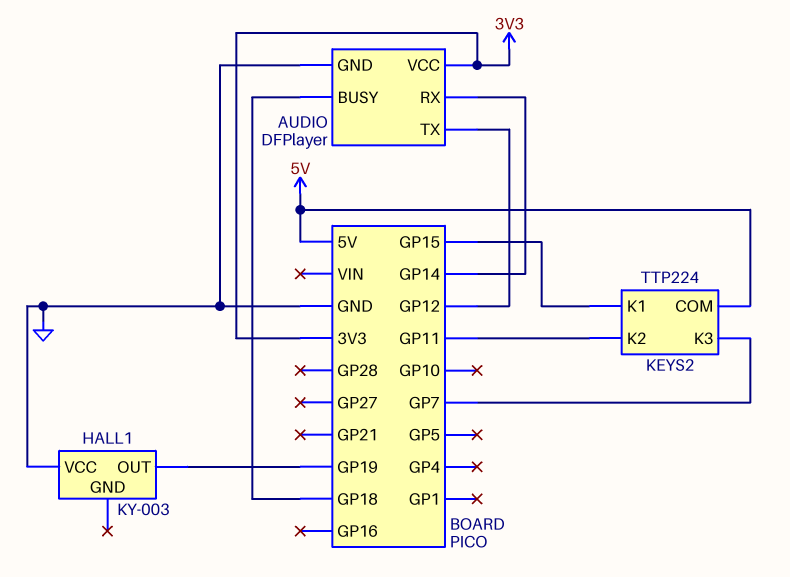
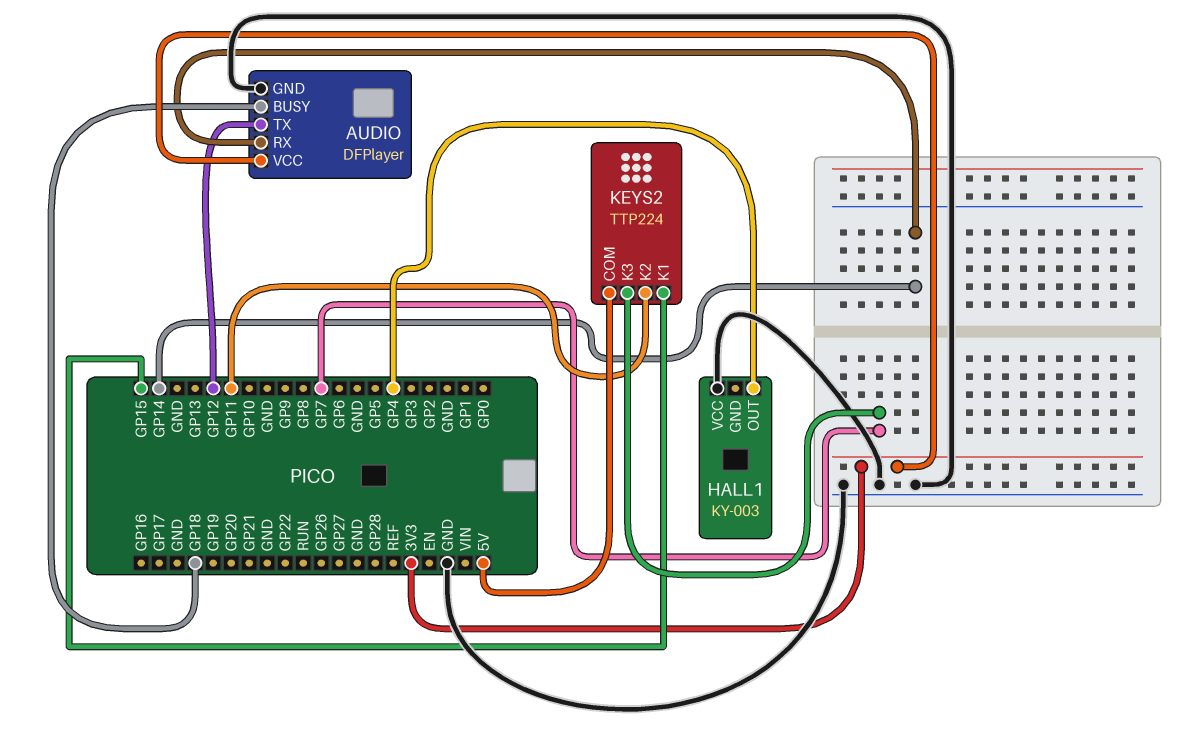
HALL1 pin OUT: GP19 -> GP4

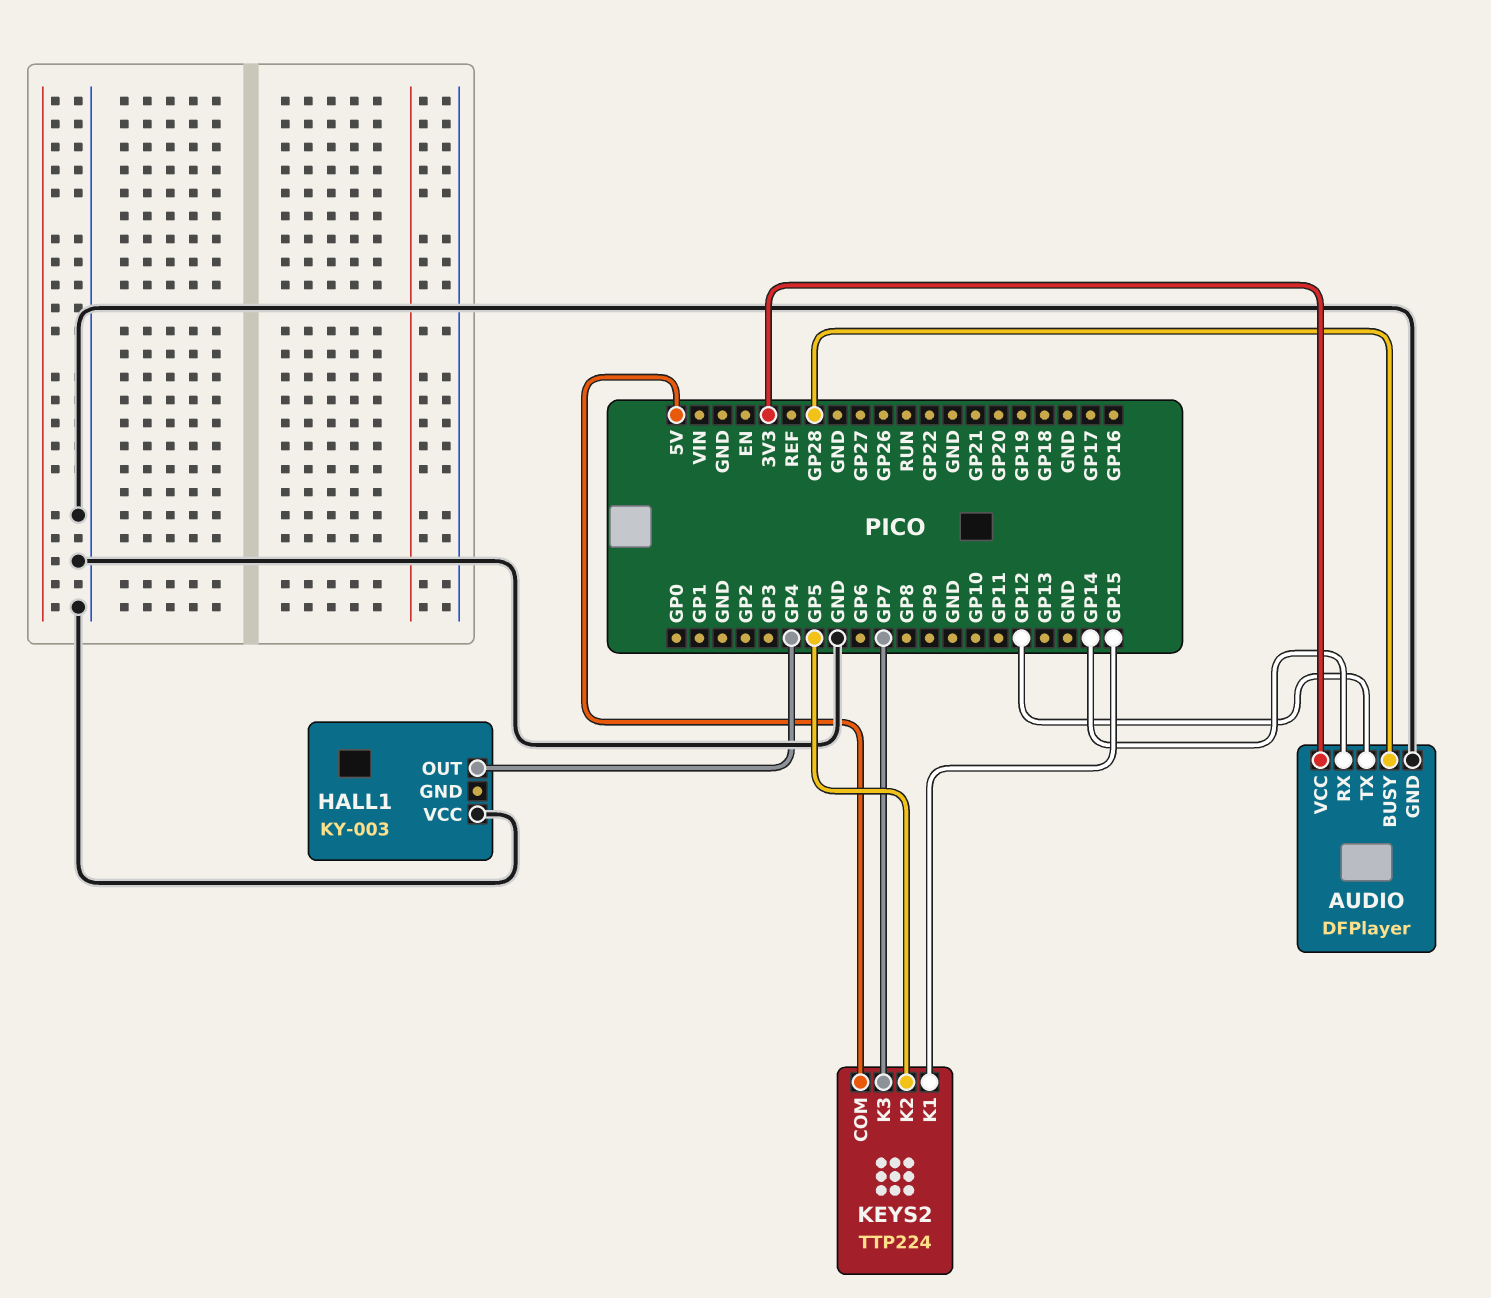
AUDIO pin BUSY: GP18 -> GP28
KEYS2 pin K2: GP11 -> GP5

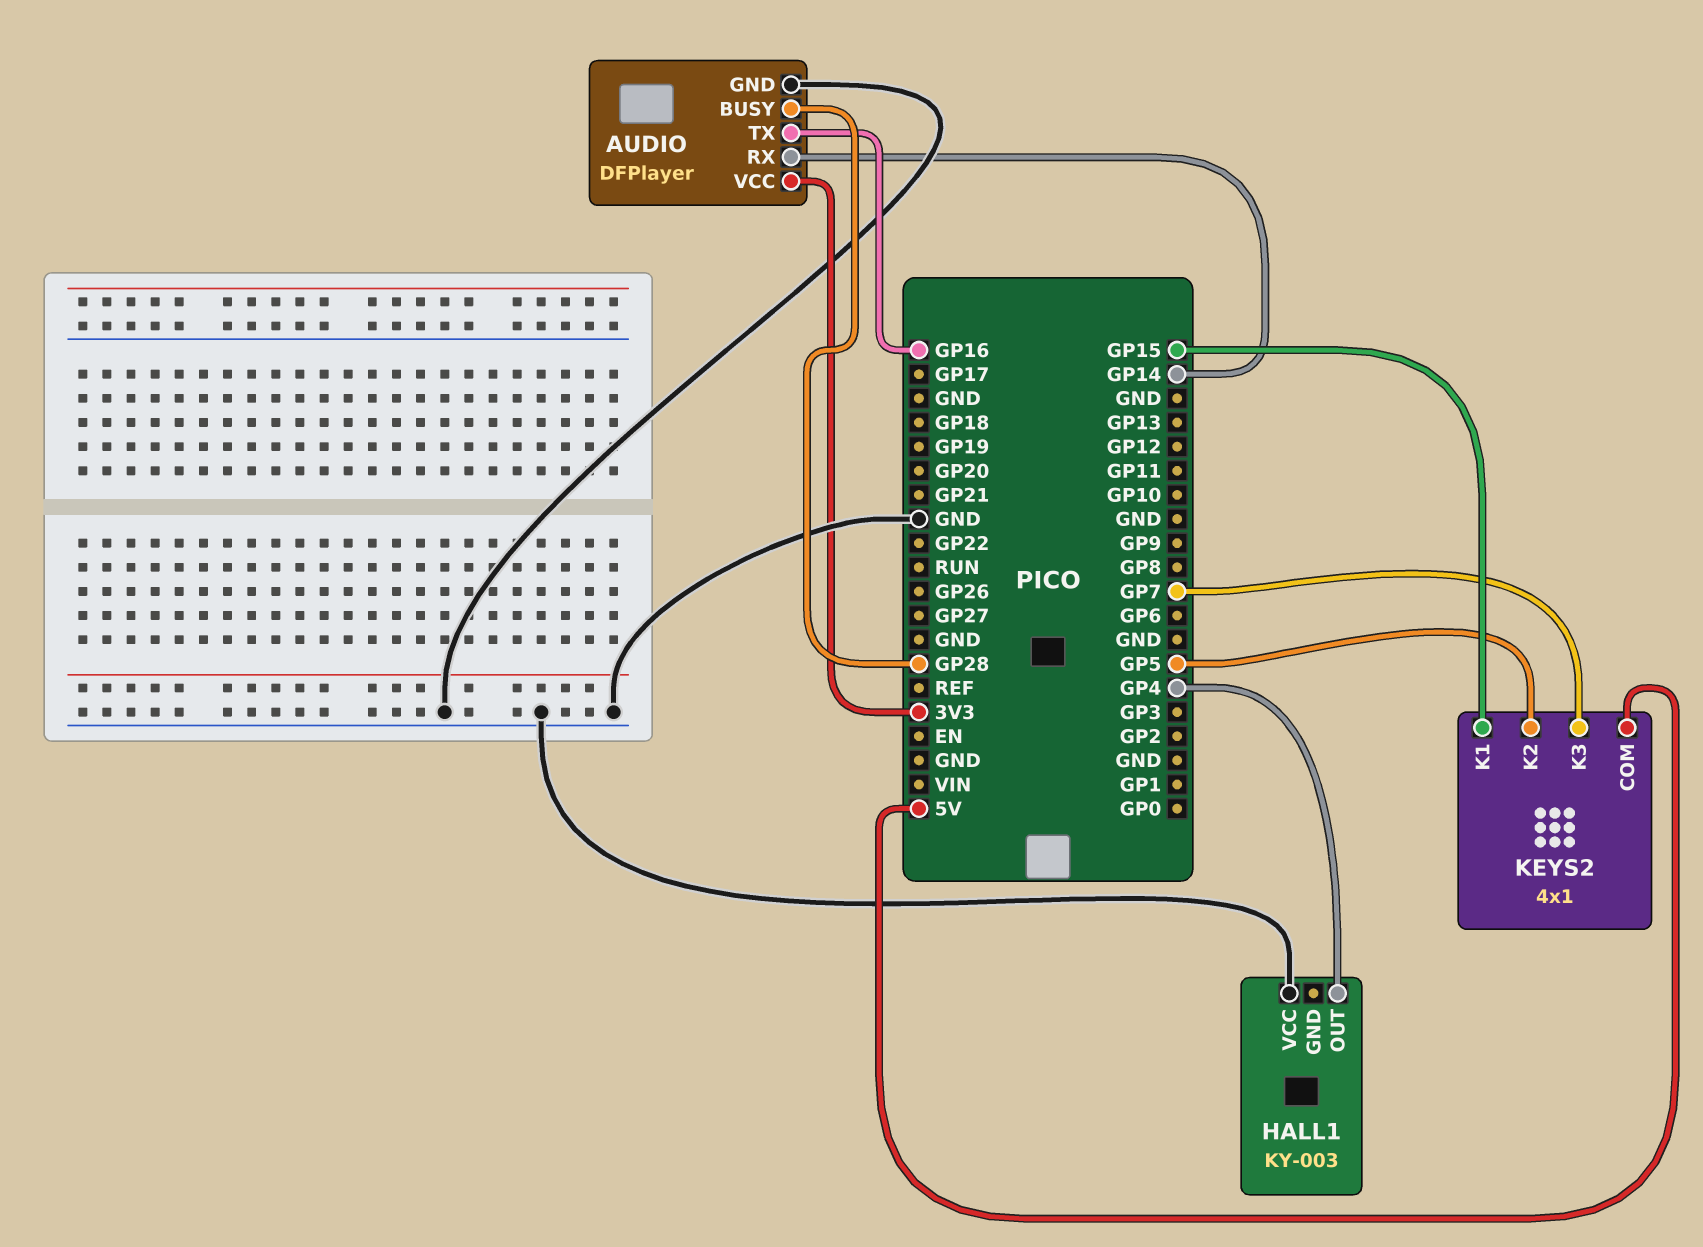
AUDIO pin TX: GP12 -> GP16
KEYS2: TTP224 -> 4x1

